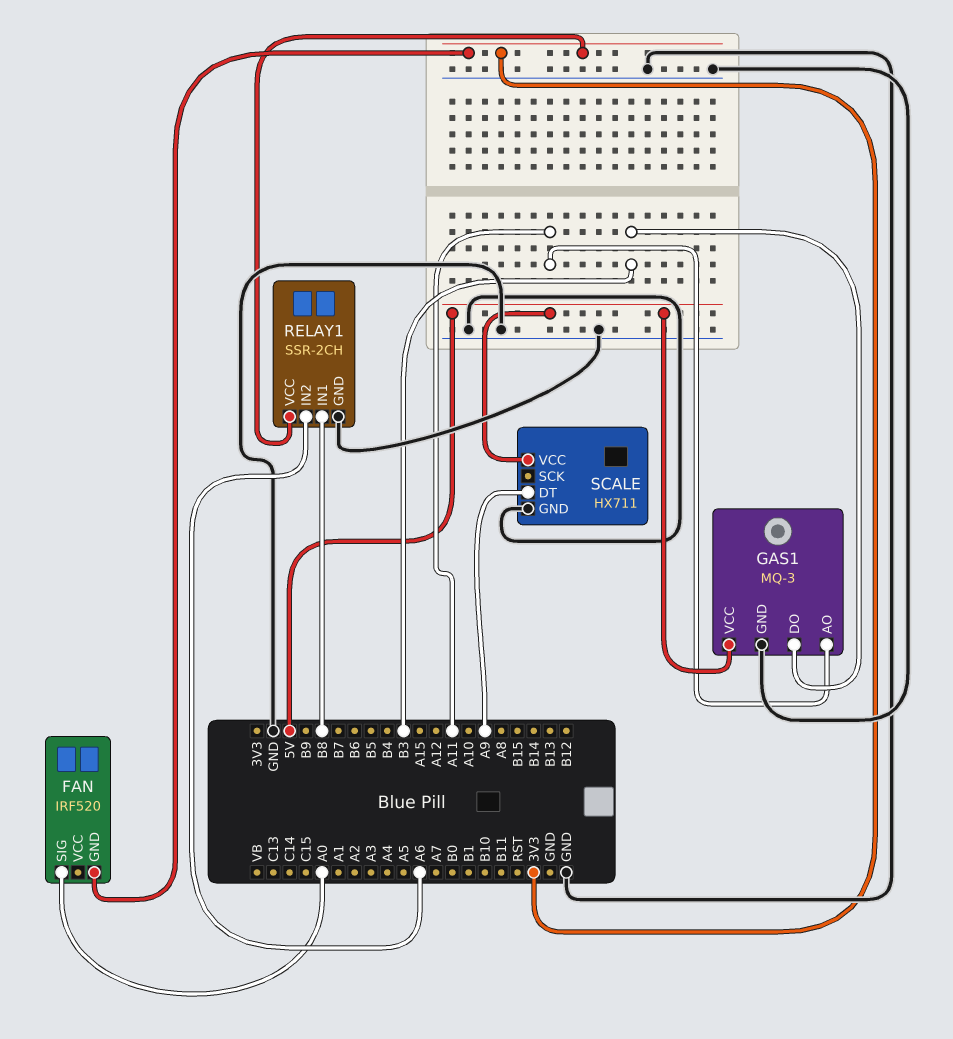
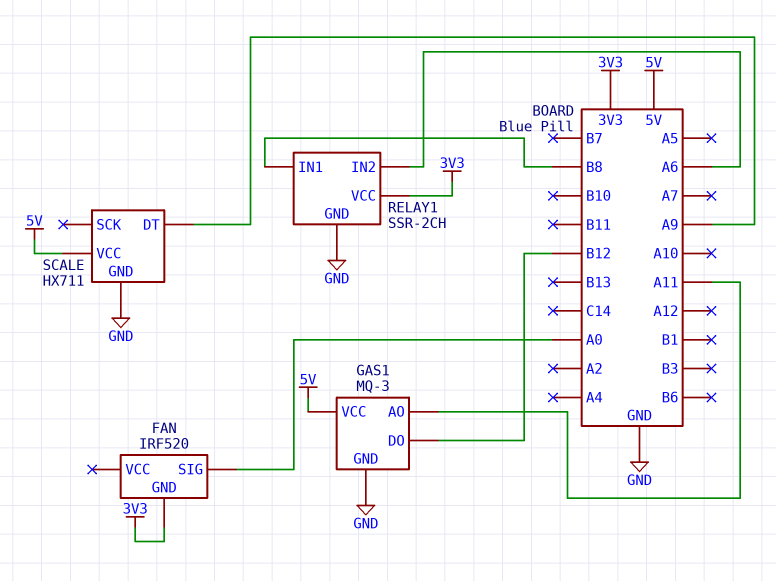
GAS1 pin DO: B3 -> B12

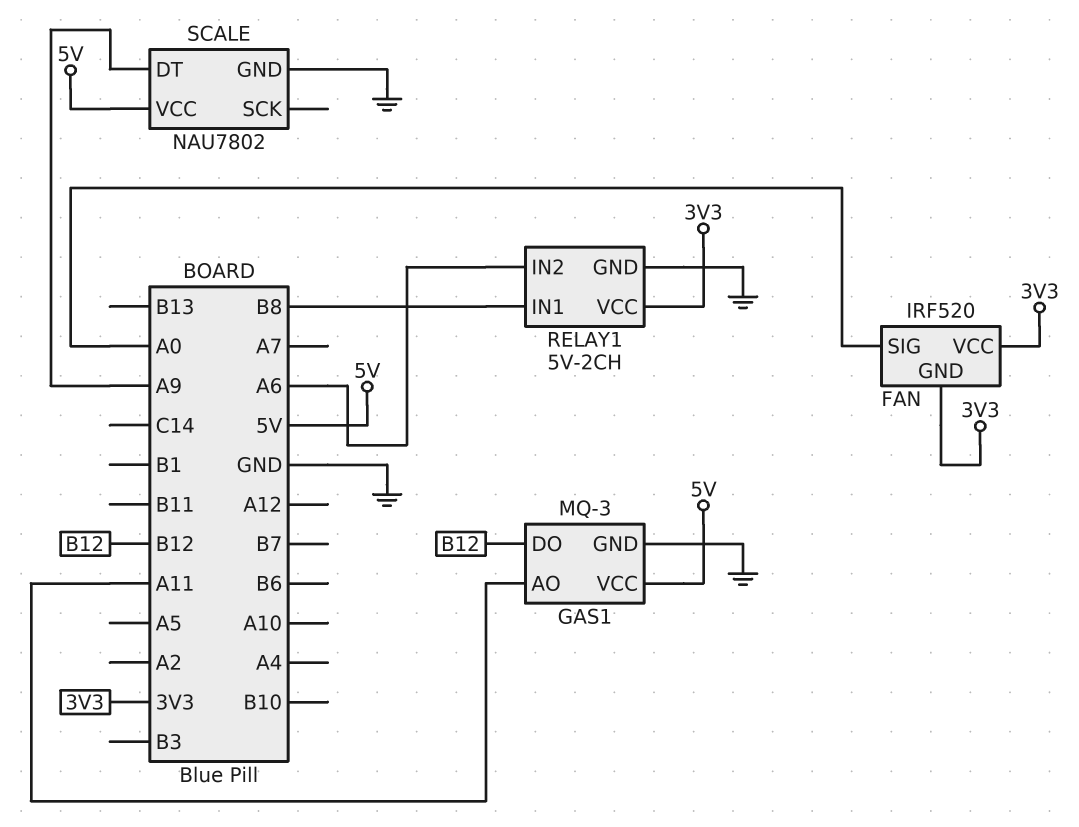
FAN pin VCC: none -> 3V3
RELAY1: SSR-2CH -> 5V-2CH
SCALE: HX711 -> NAU7802

